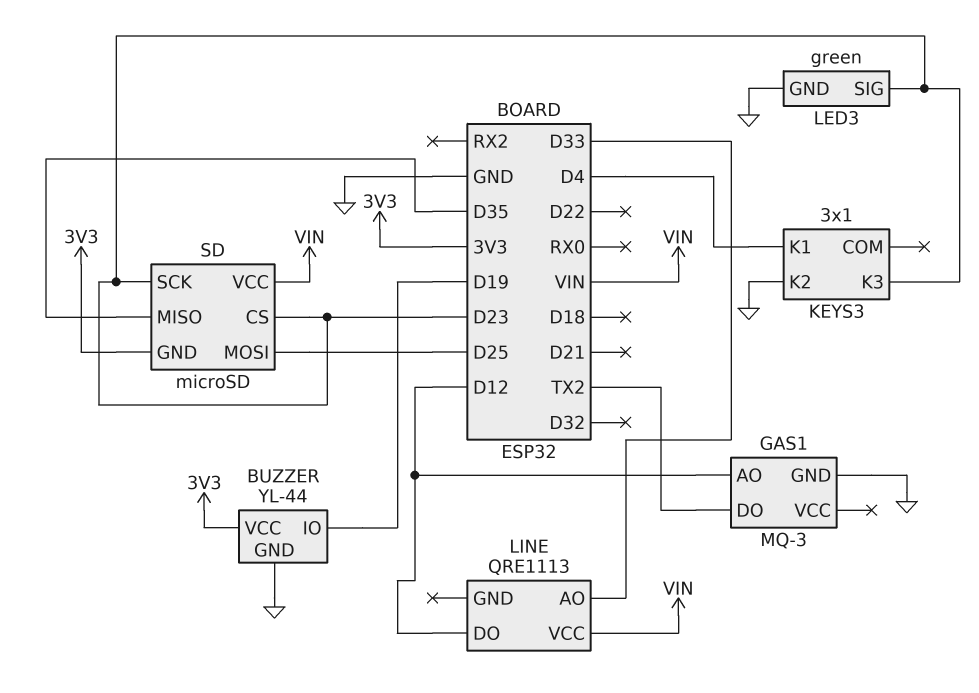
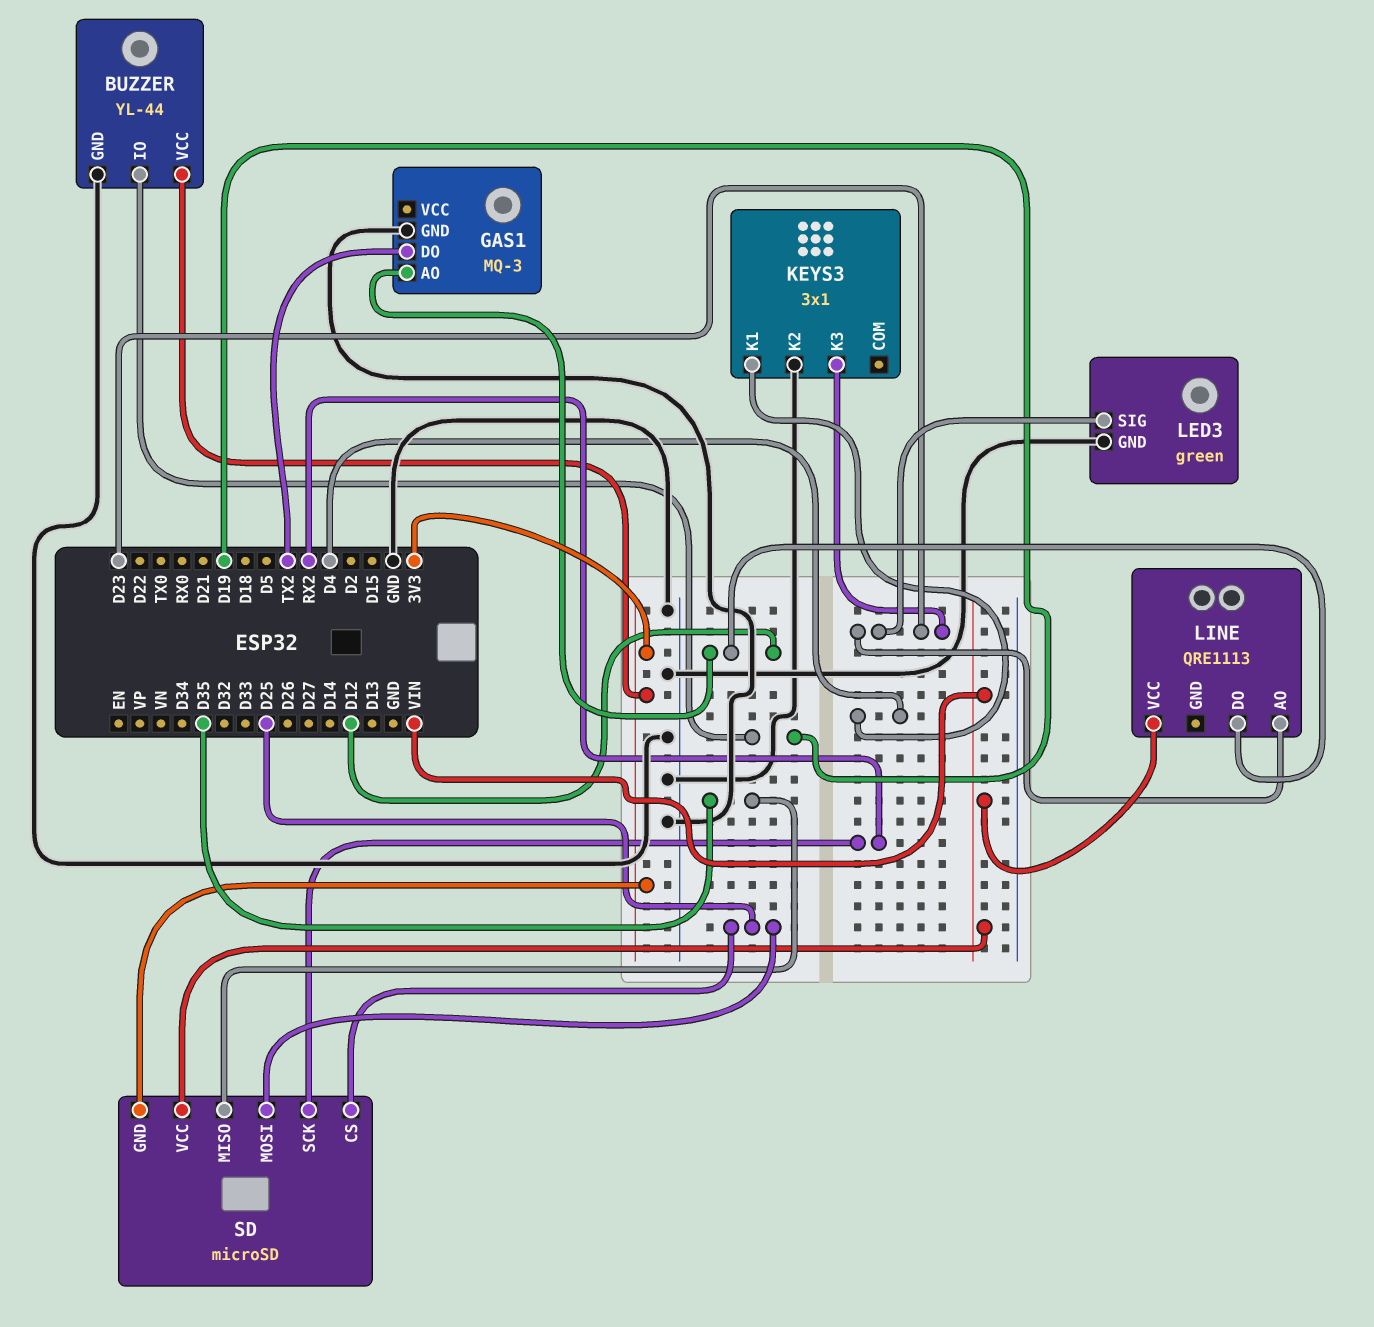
LINE pin AO: D33 -> D23
SD pin CS: D23 -> D25
SD pin SCK: D23 -> RX2

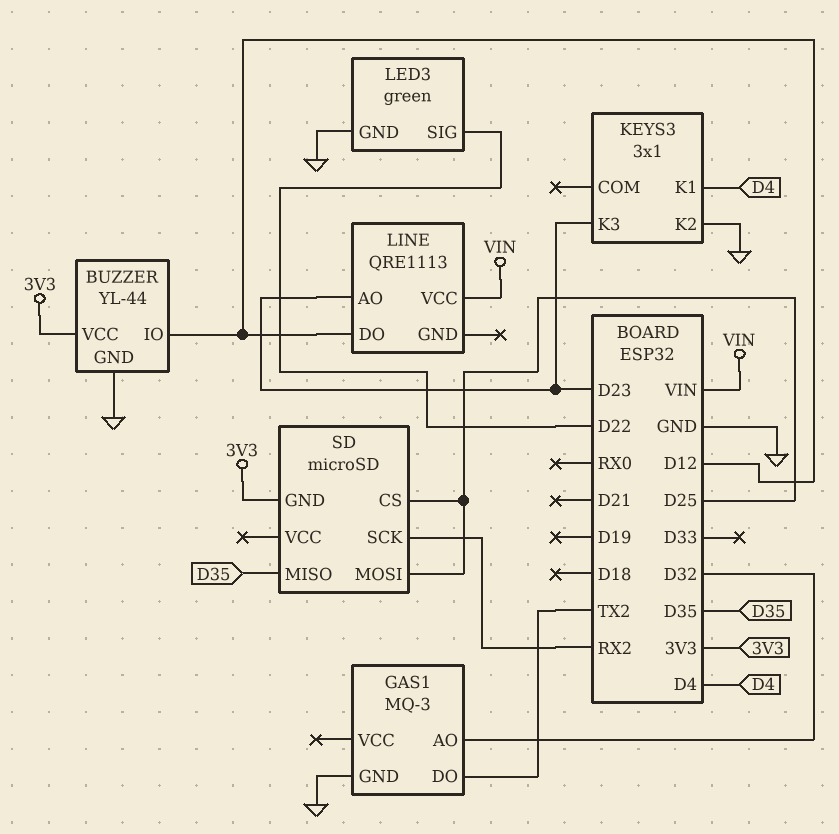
BUZZER pin IO: D19 -> D12
GAS1 pin AO: D12 -> D32
LED3 pin SIG: D23 -> D22
SD pin VCC: VIN -> none

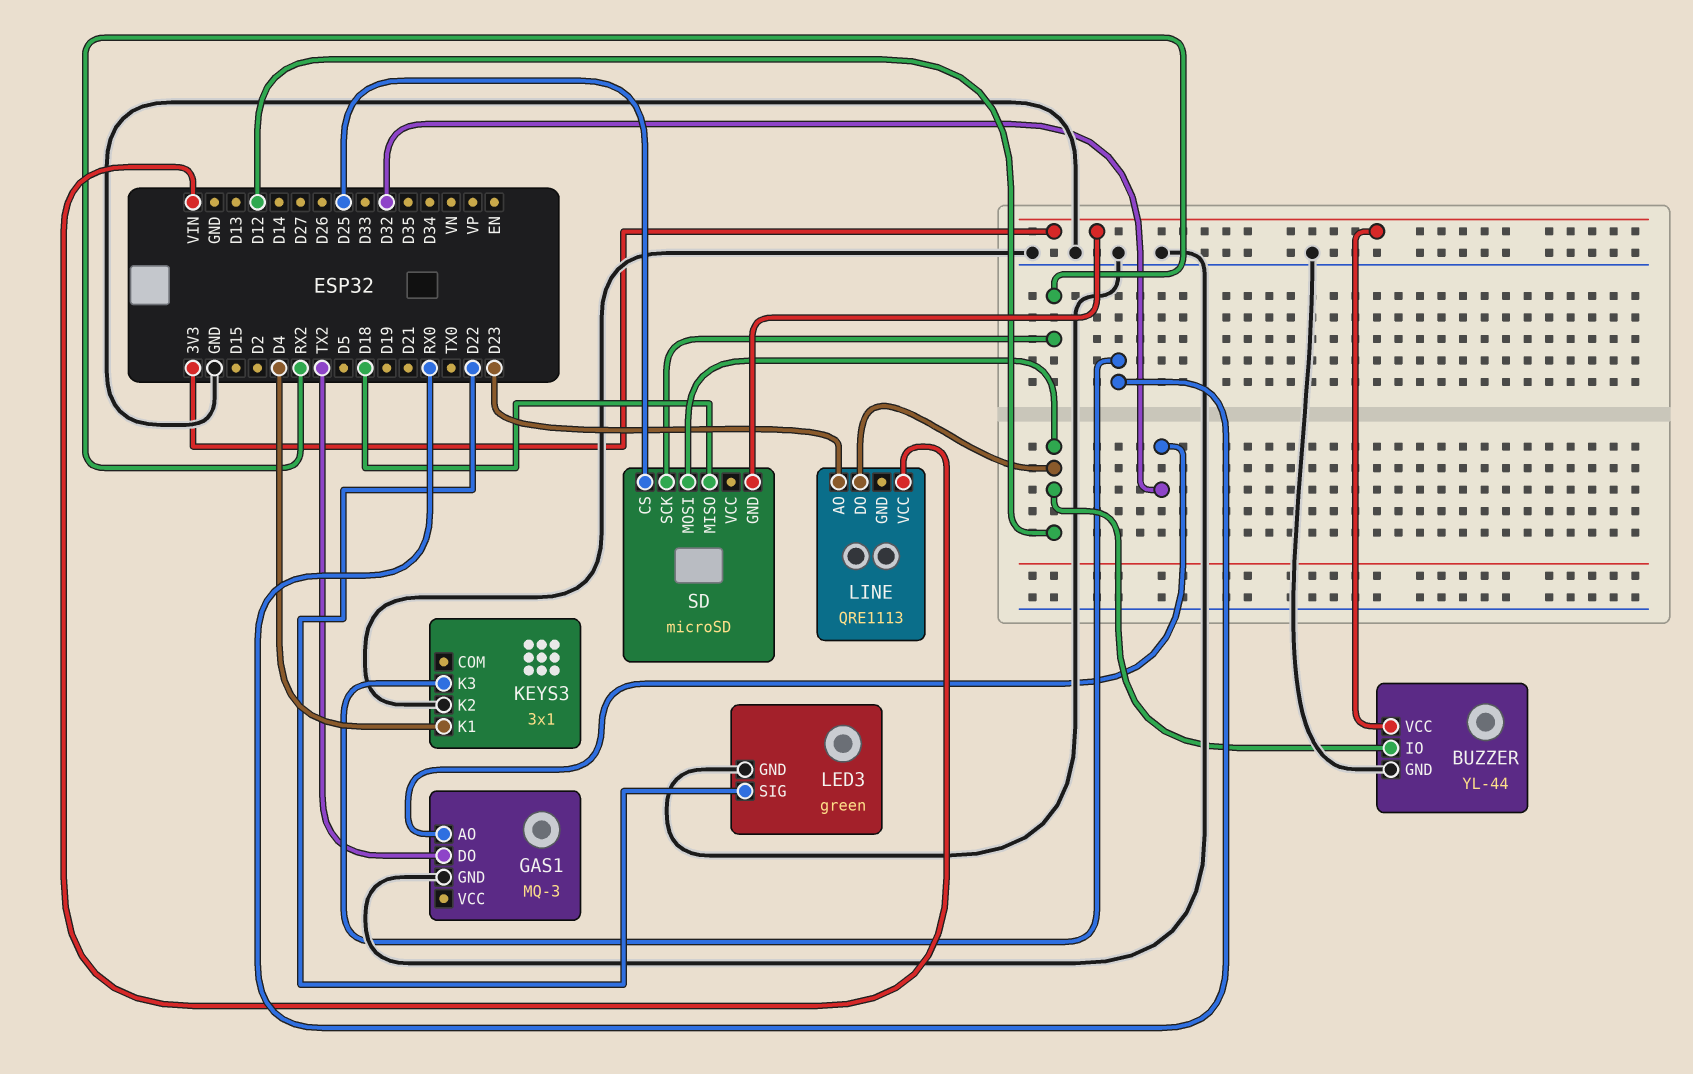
KEYS3 pin K3: D23 -> RX0
SD pin MISO: D35 -> D18
SD pin MOSI: D25 -> D12

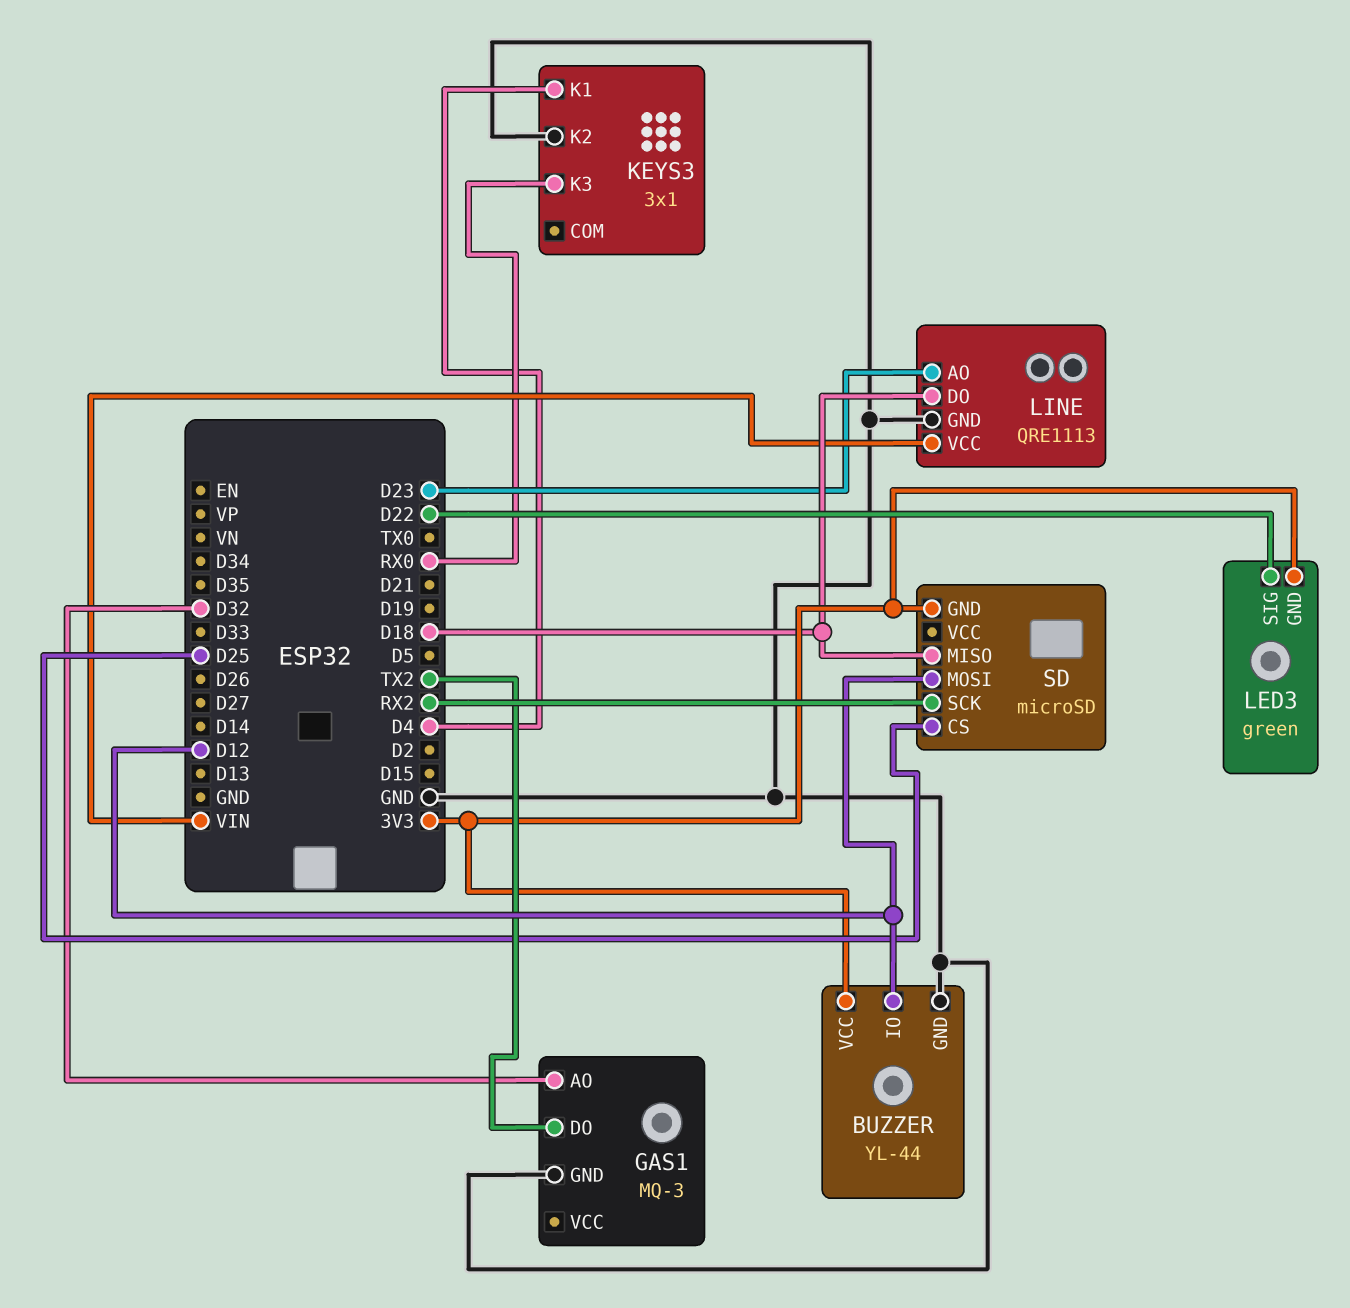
LED3 pin GND: GND -> 3V3
LINE pin DO: D12 -> D18
LINE pin GND: none -> GND

